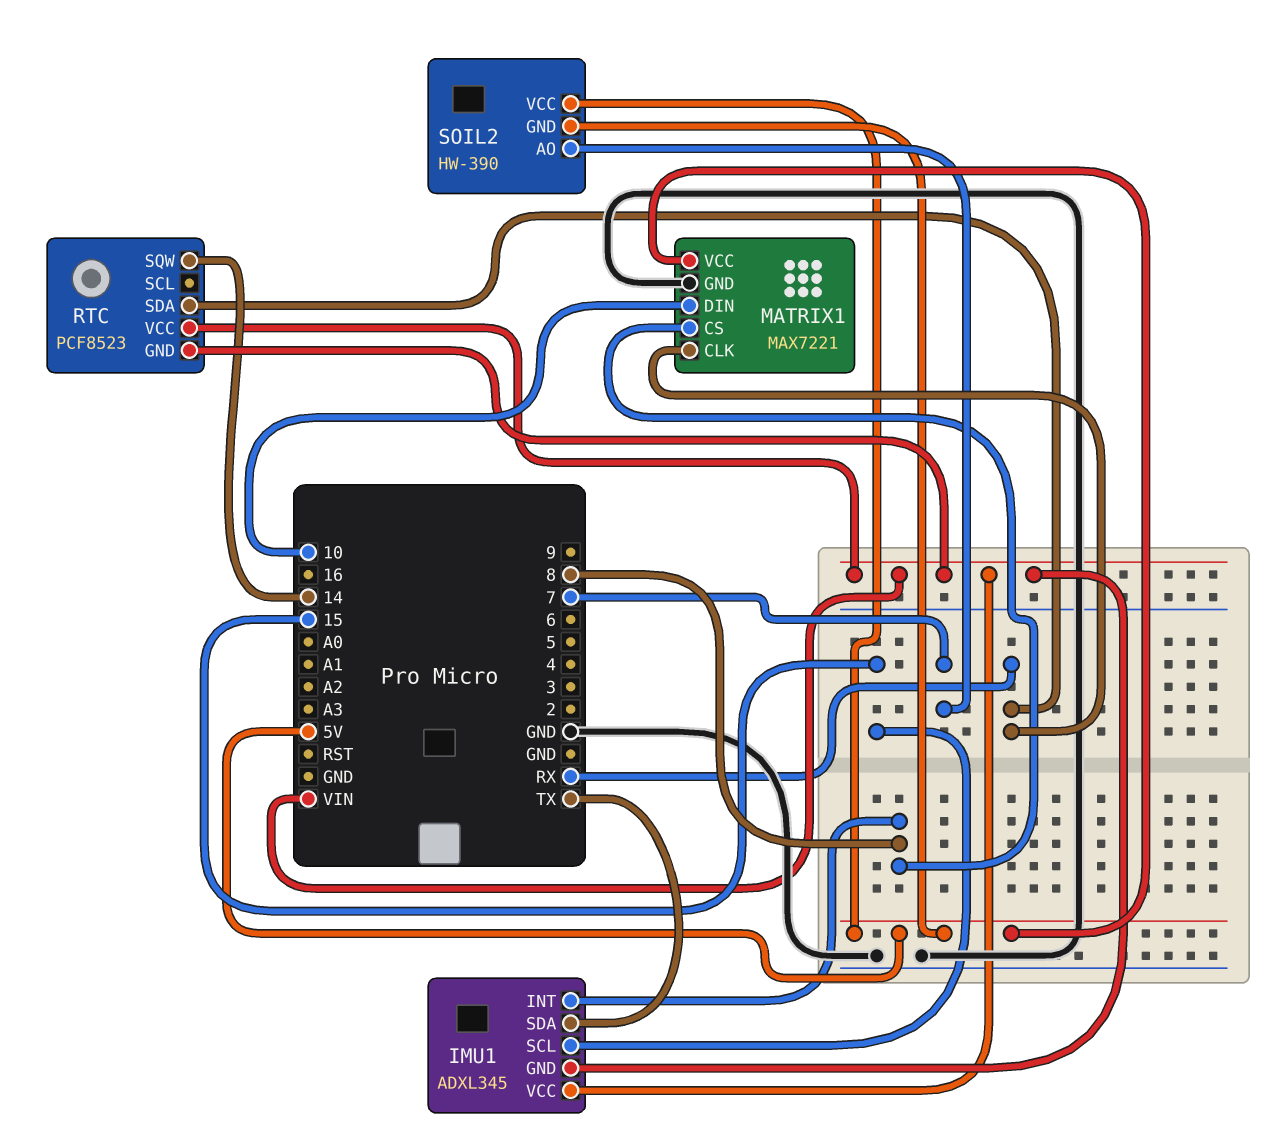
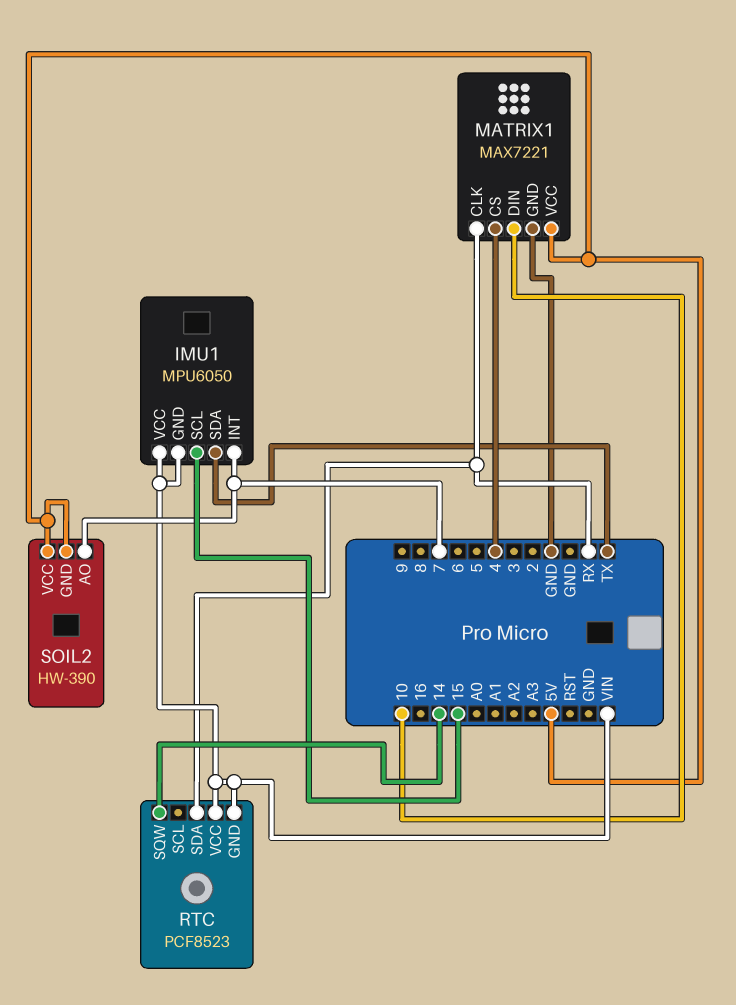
IMU1: ADXL345 -> MPU6050
IMU1 pin INT: 8 -> 7
MATRIX1 pin CS: 8 -> 4

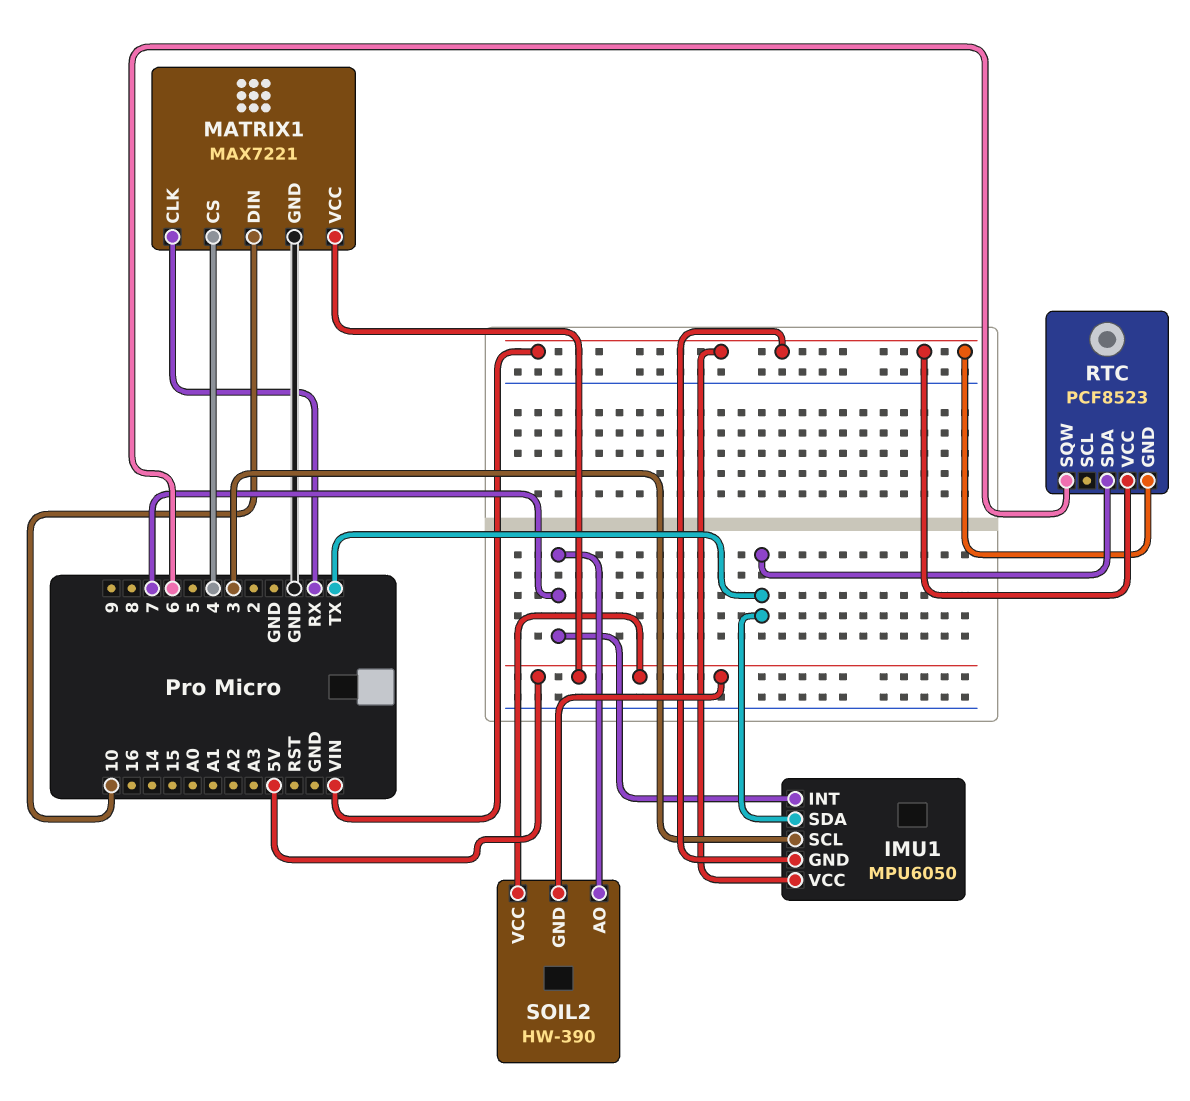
IMU1 pin SCL: 15 -> 3
RTC pin SDA: RX -> TX
RTC pin SQW: 14 -> 6

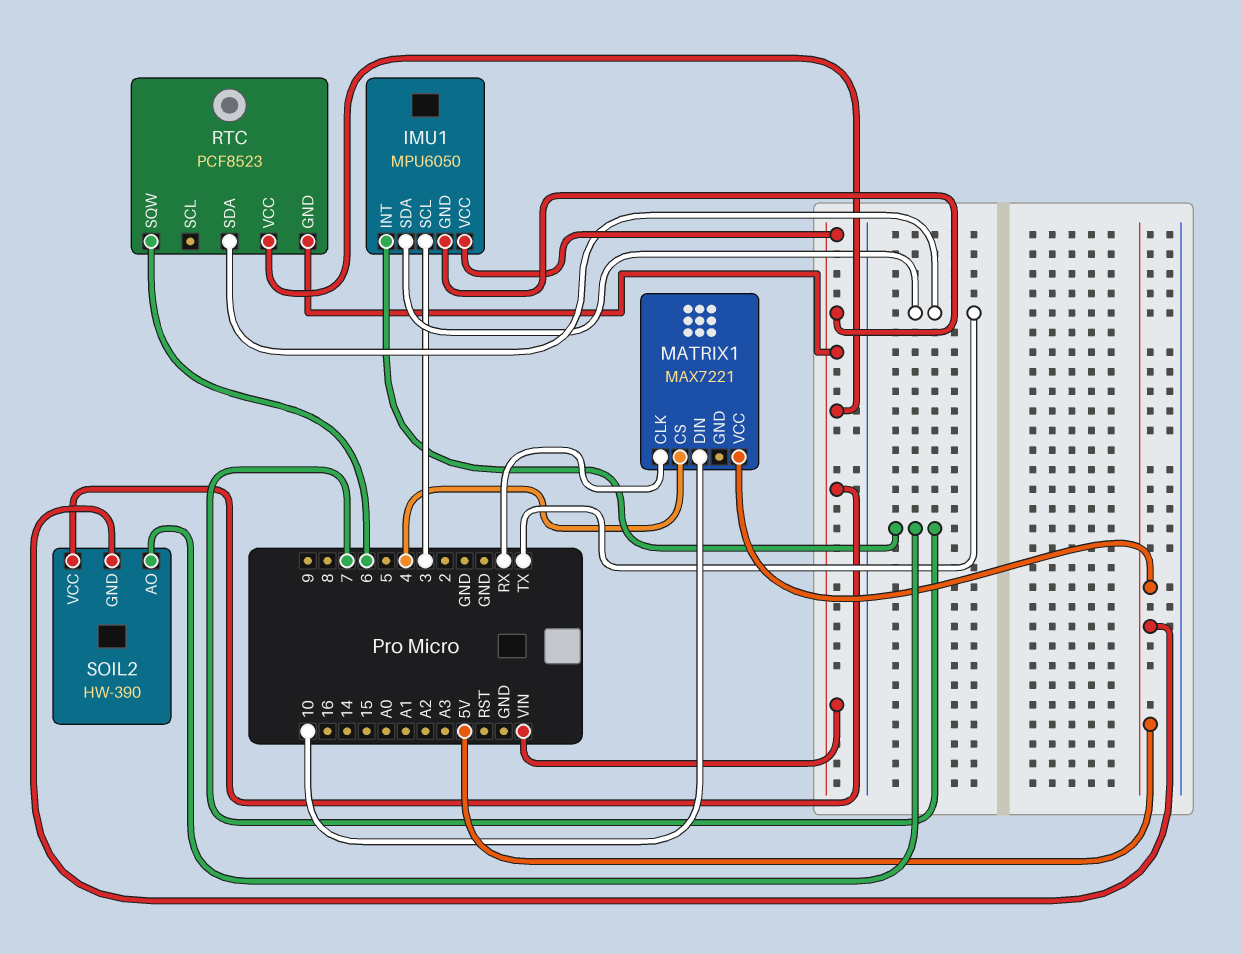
MATRIX1 pin GND: GND -> none
SOIL2 pin VCC: 5V -> VIN

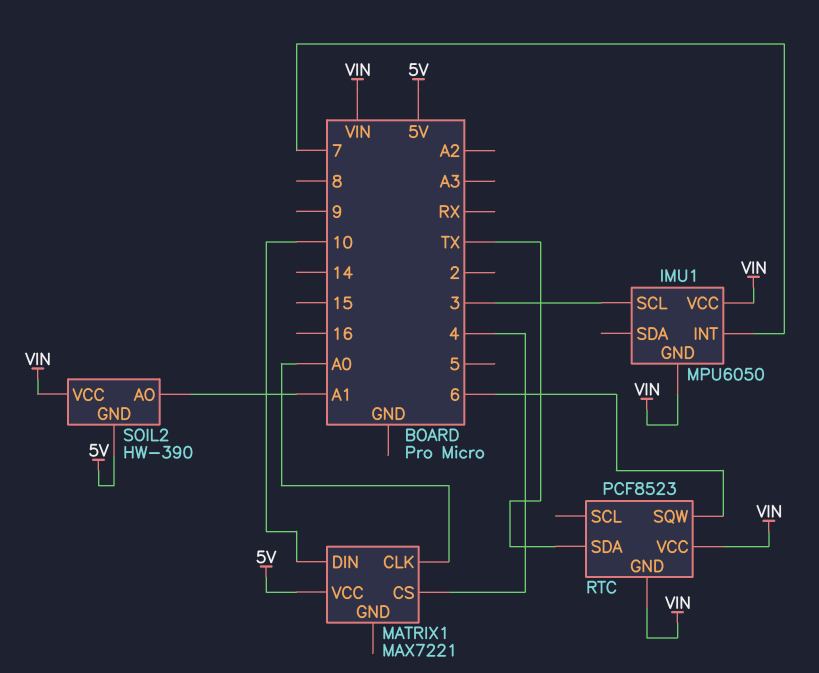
IMU1 pin SDA: TX -> none
MATRIX1 pin CLK: RX -> A0
SOIL2 pin AO: 7 -> A1

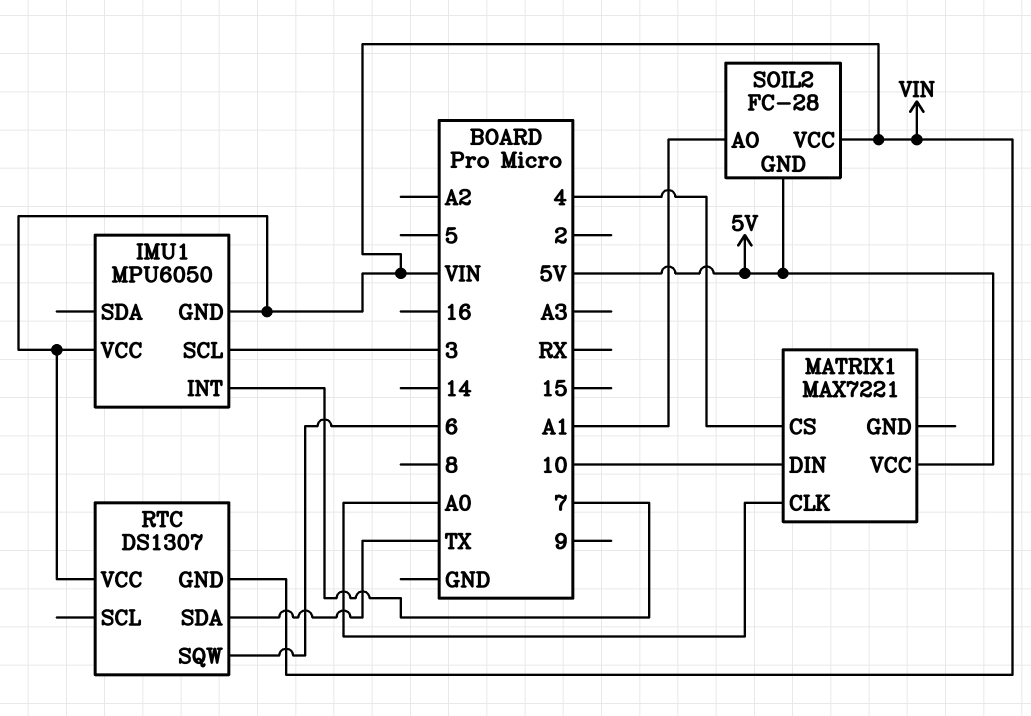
RTC: PCF8523 -> DS1307
SOIL2: HW-390 -> FC-28

